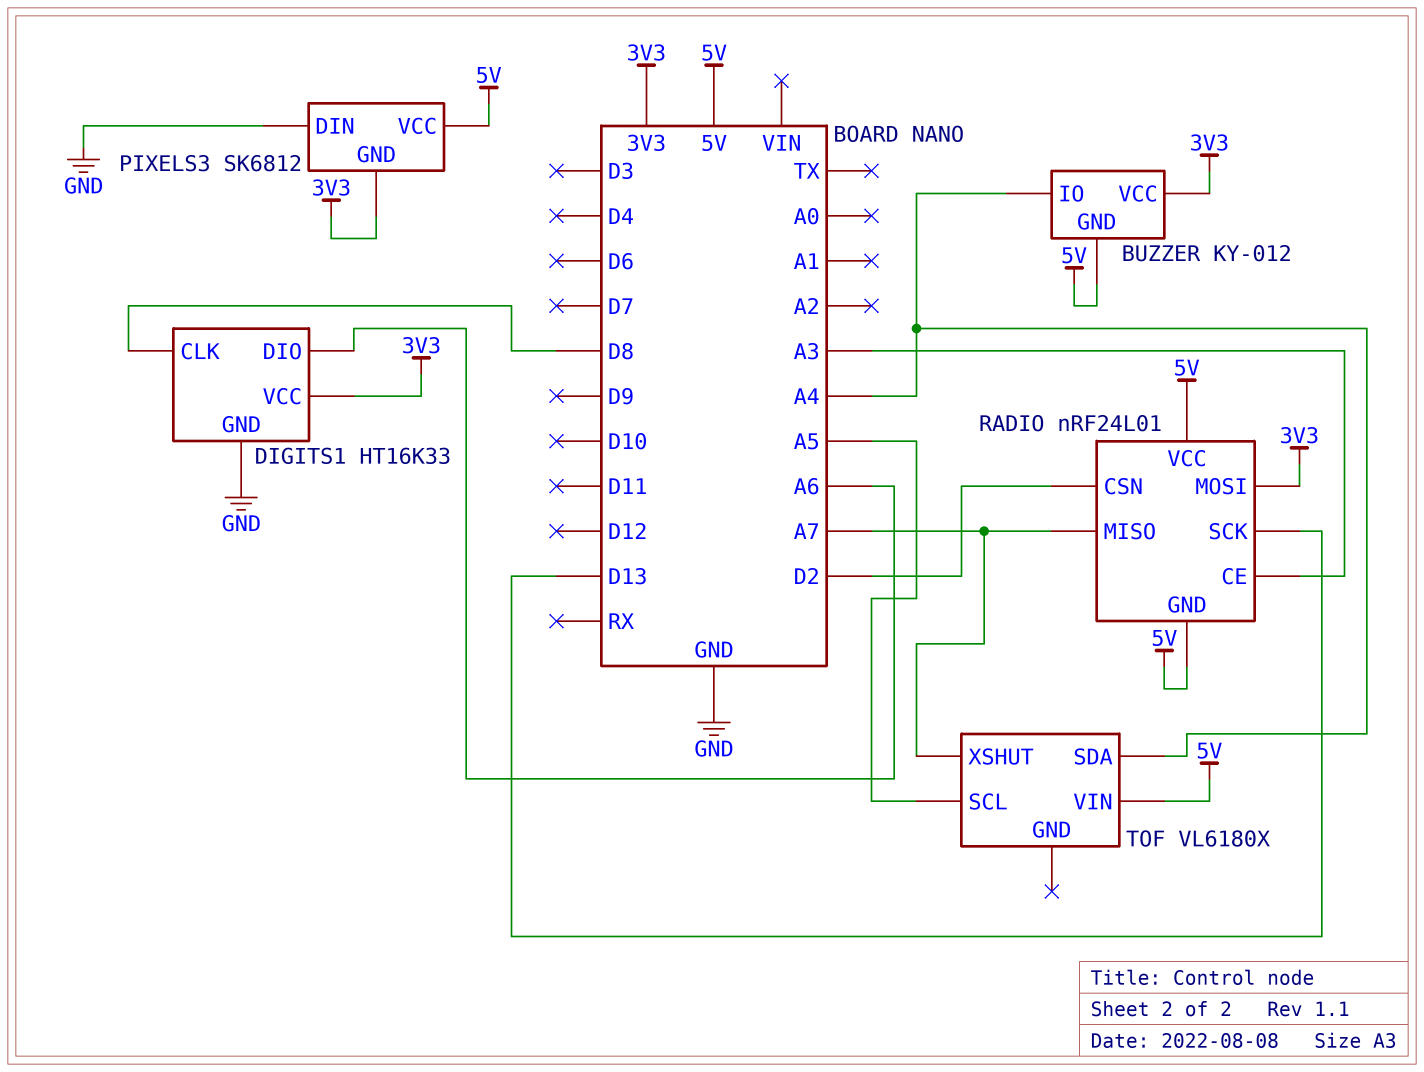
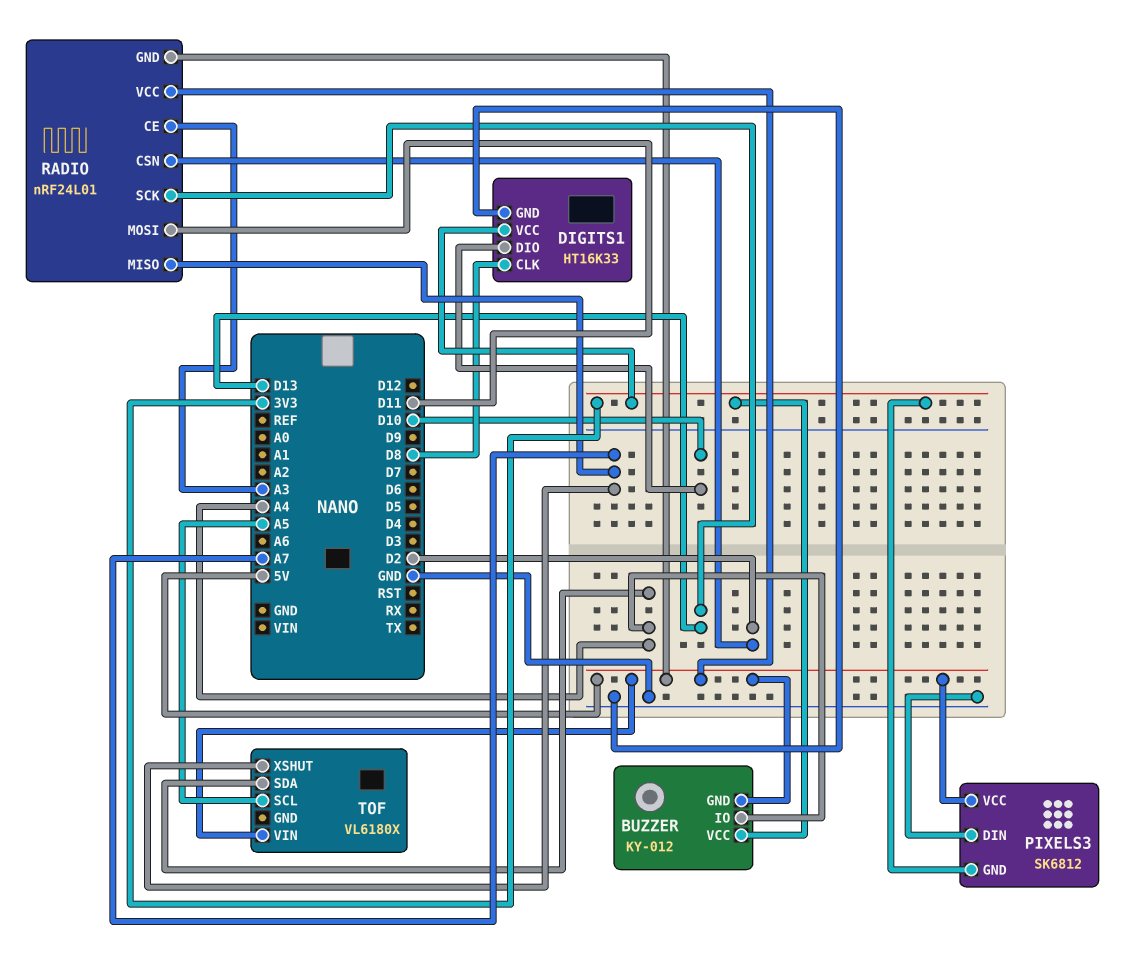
DIGITS1 pin DIO: A6 -> D10
RADIO pin MOSI: 3V3 -> D11

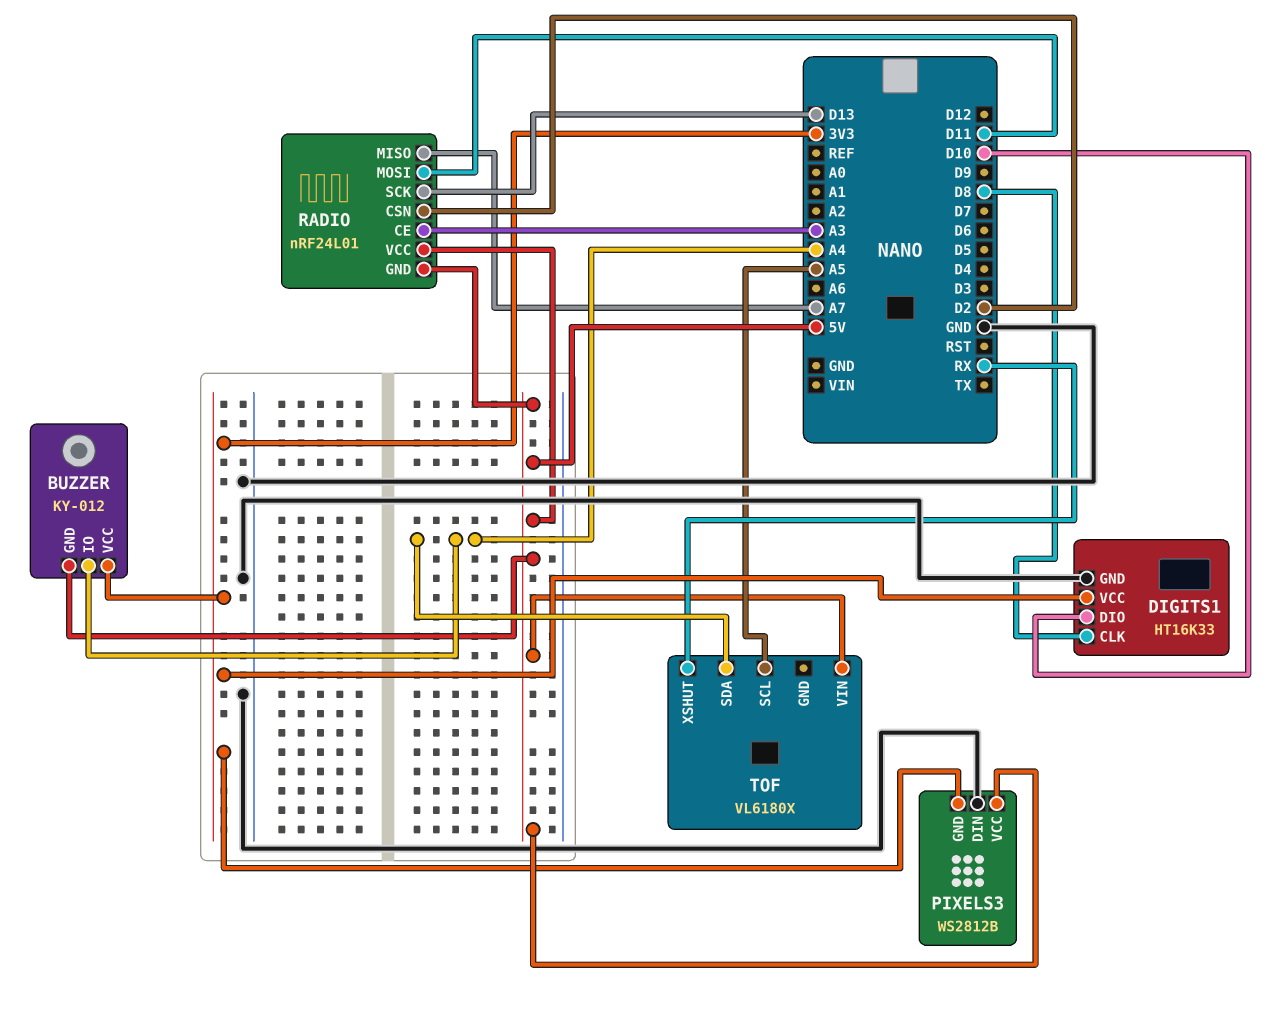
PIXELS3: SK6812 -> WS2812B
TOF pin XSHUT: A7 -> RX

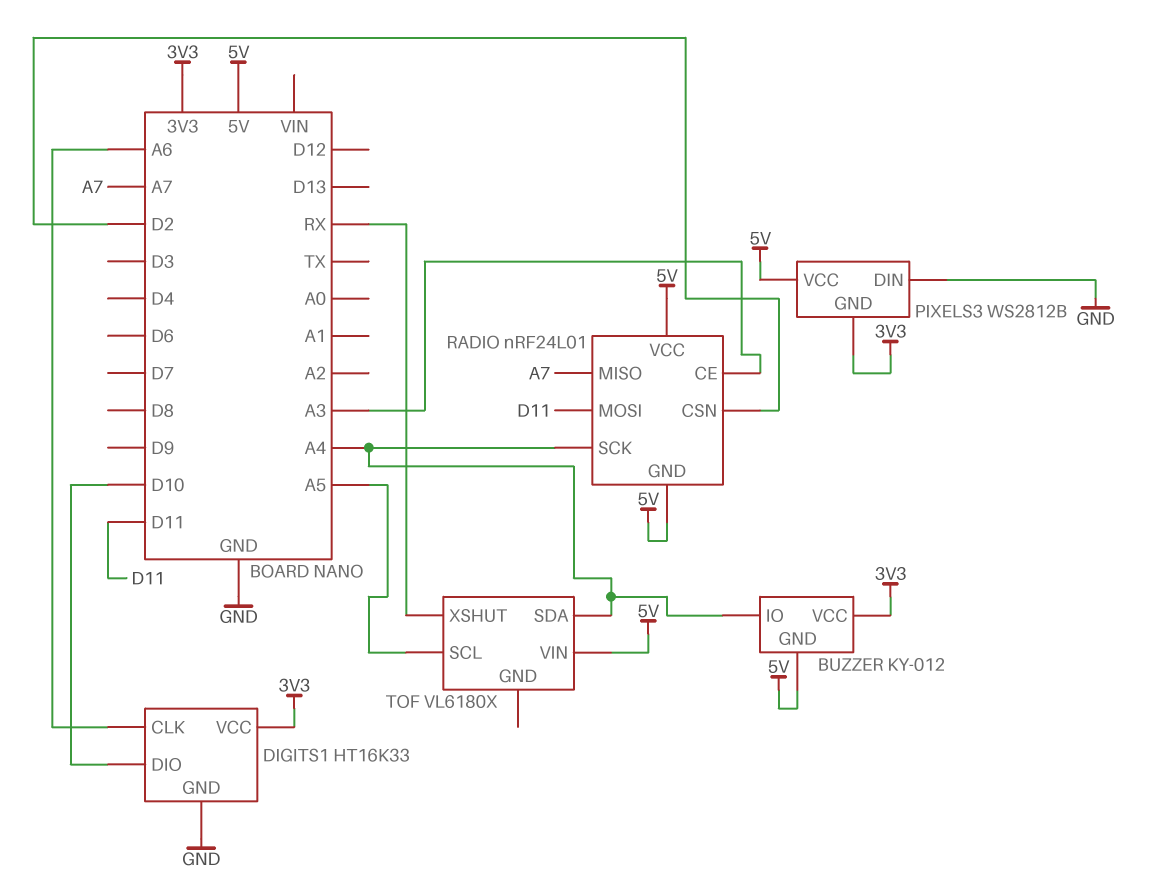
DIGITS1 pin CLK: D8 -> A6
RADIO pin SCK: D13 -> A4

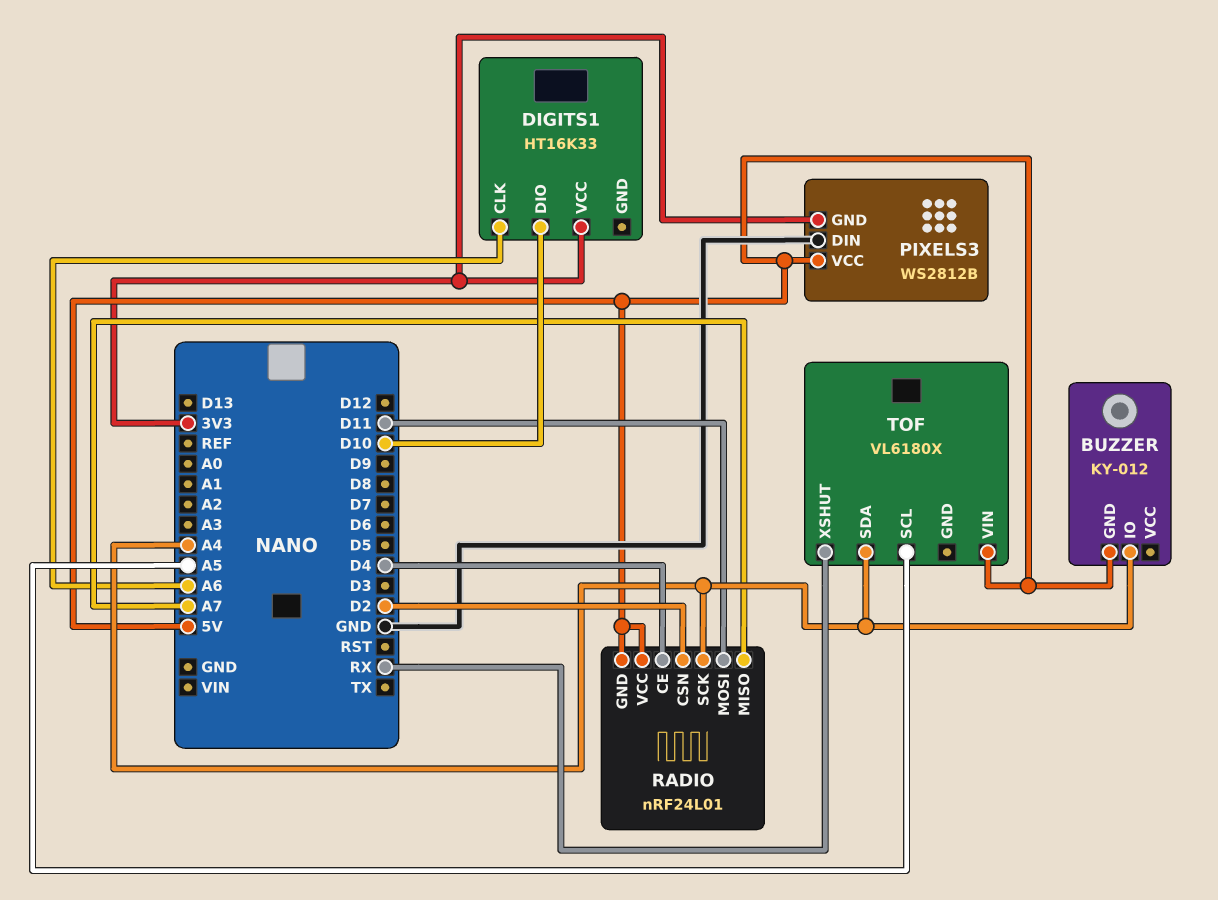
BUZZER pin VCC: 3V3 -> none
DIGITS1 pin GND: GND -> none
RADIO pin CE: A3 -> D4

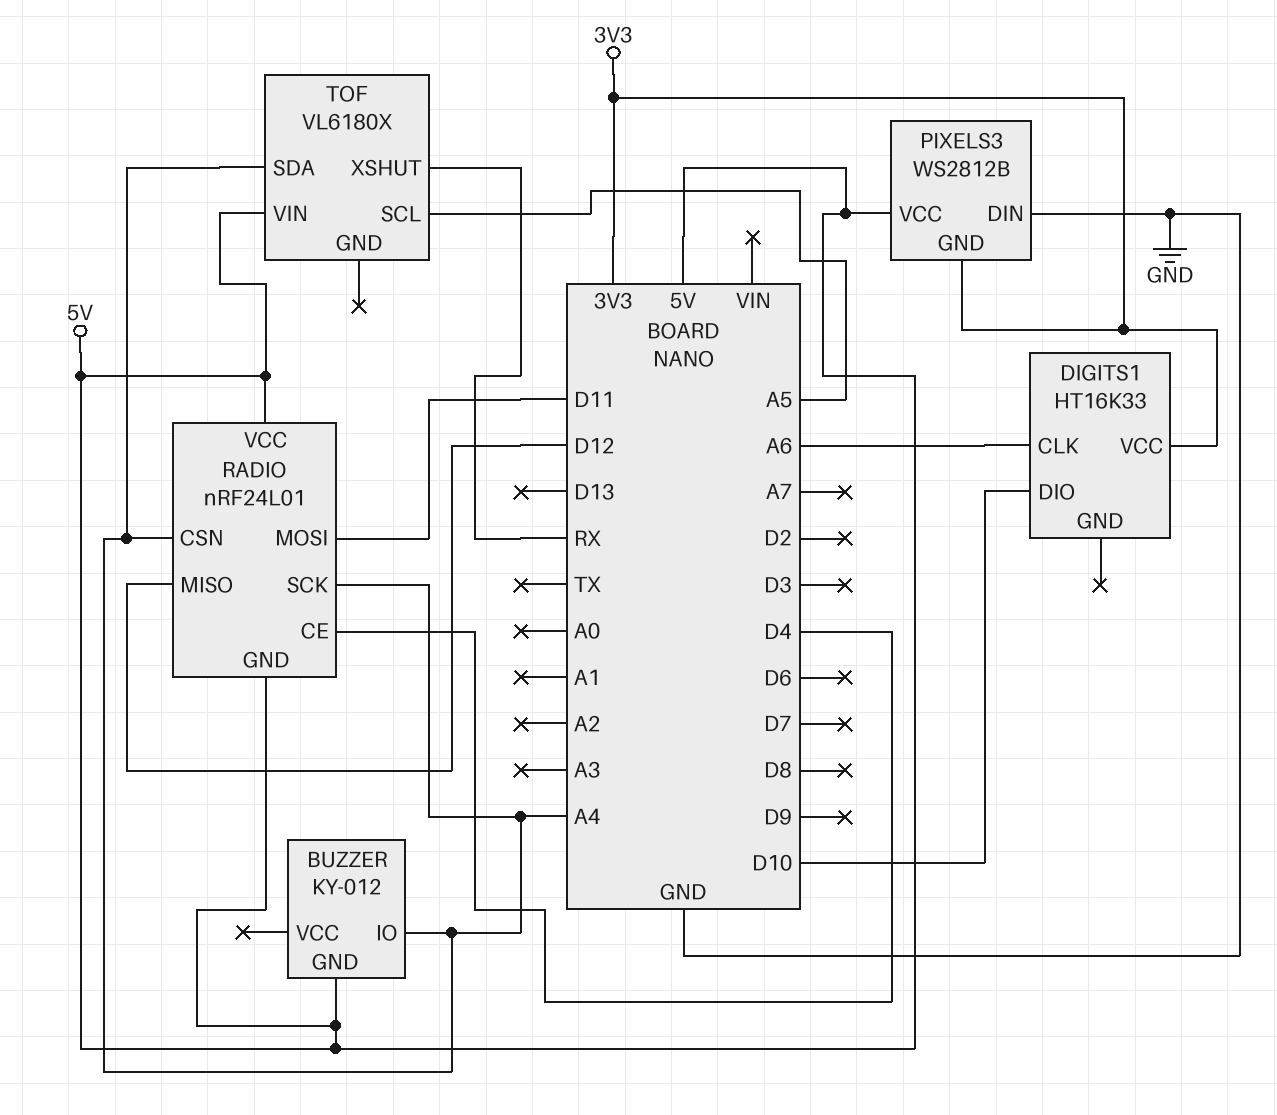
RADIO pin CSN: D2 -> A4
RADIO pin MISO: A7 -> D12

